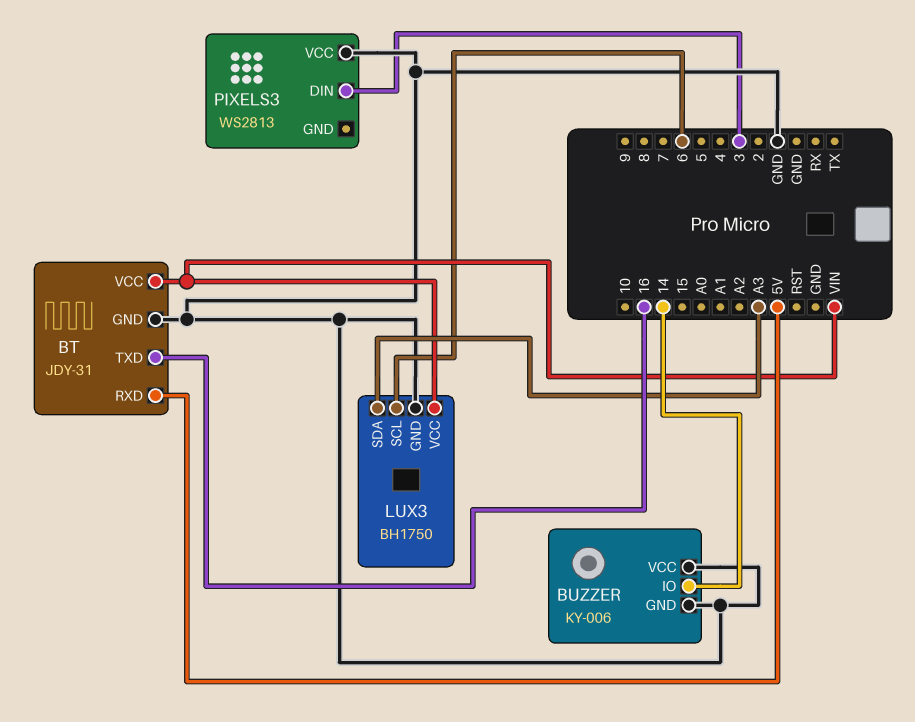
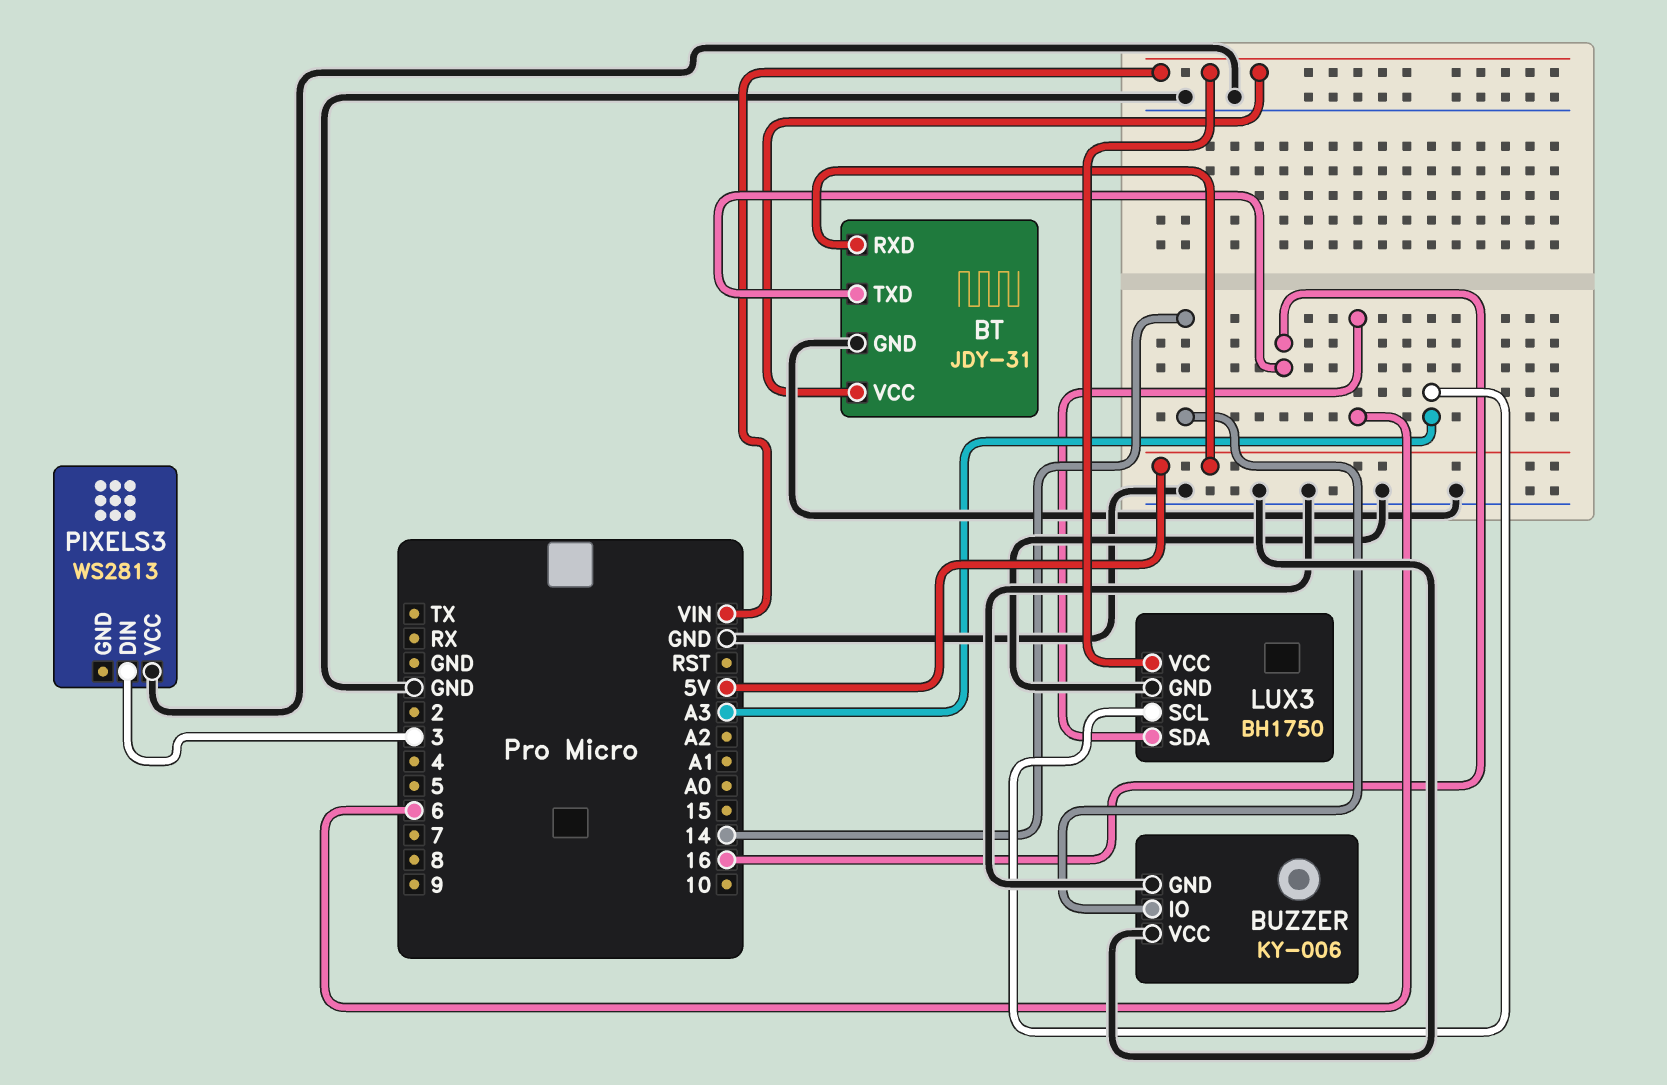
LUX3 pin SCL: 6 -> A3
LUX3 pin SDA: A3 -> 6

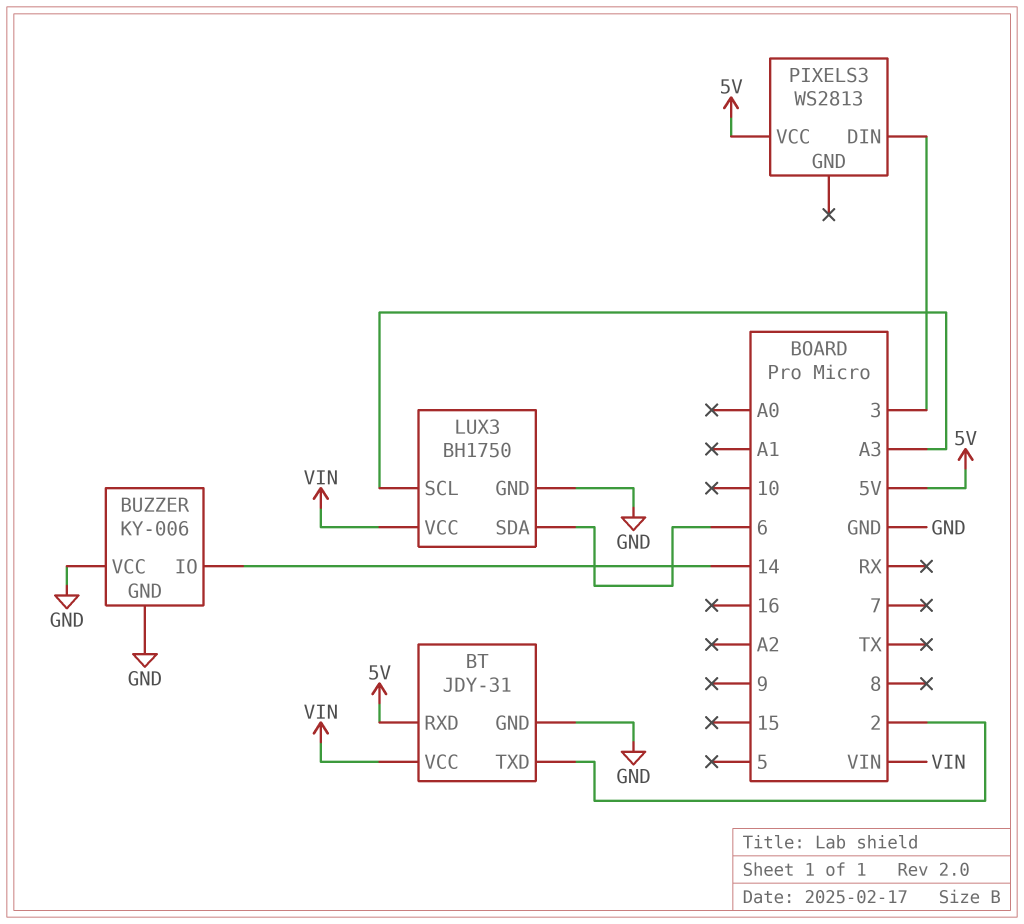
BT pin TXD: 16 -> 2
PIXELS3 pin VCC: GND -> 5V

